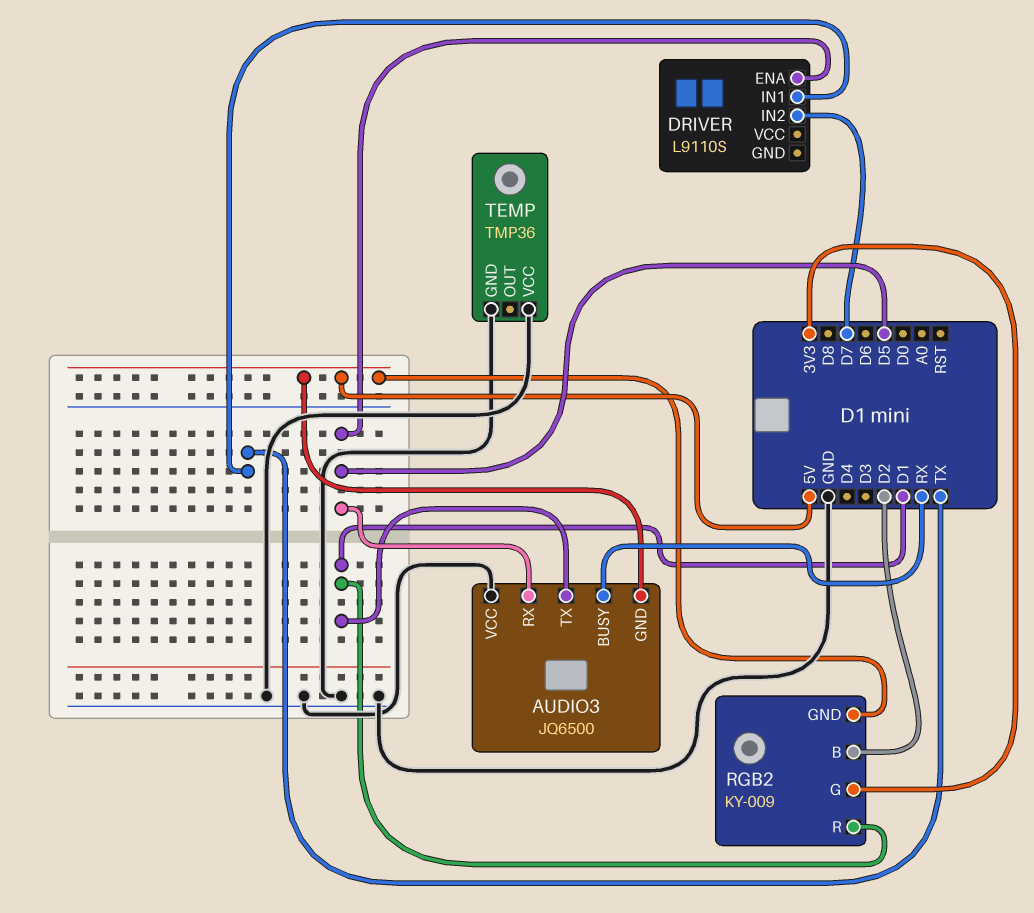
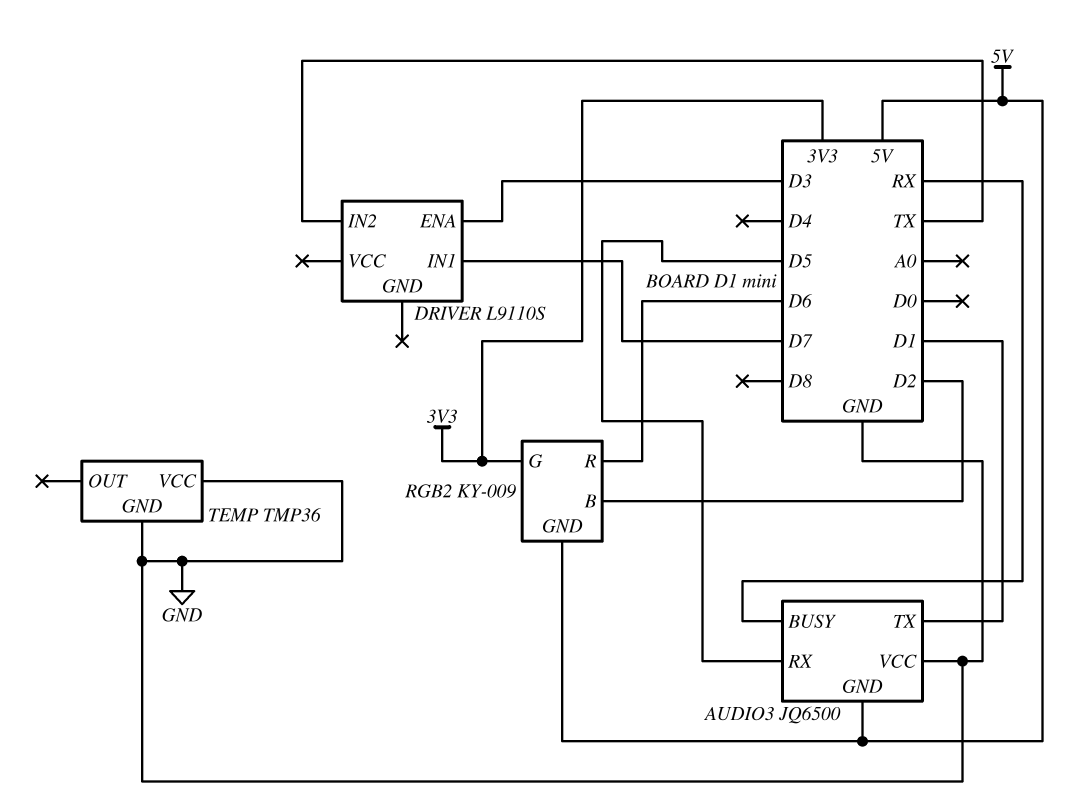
DRIVER pin ENA: D5 -> D3
DRIVER pin IN1: TX -> D7
DRIVER pin IN2: D7 -> TX
RGB2 pin R: D1 -> D6

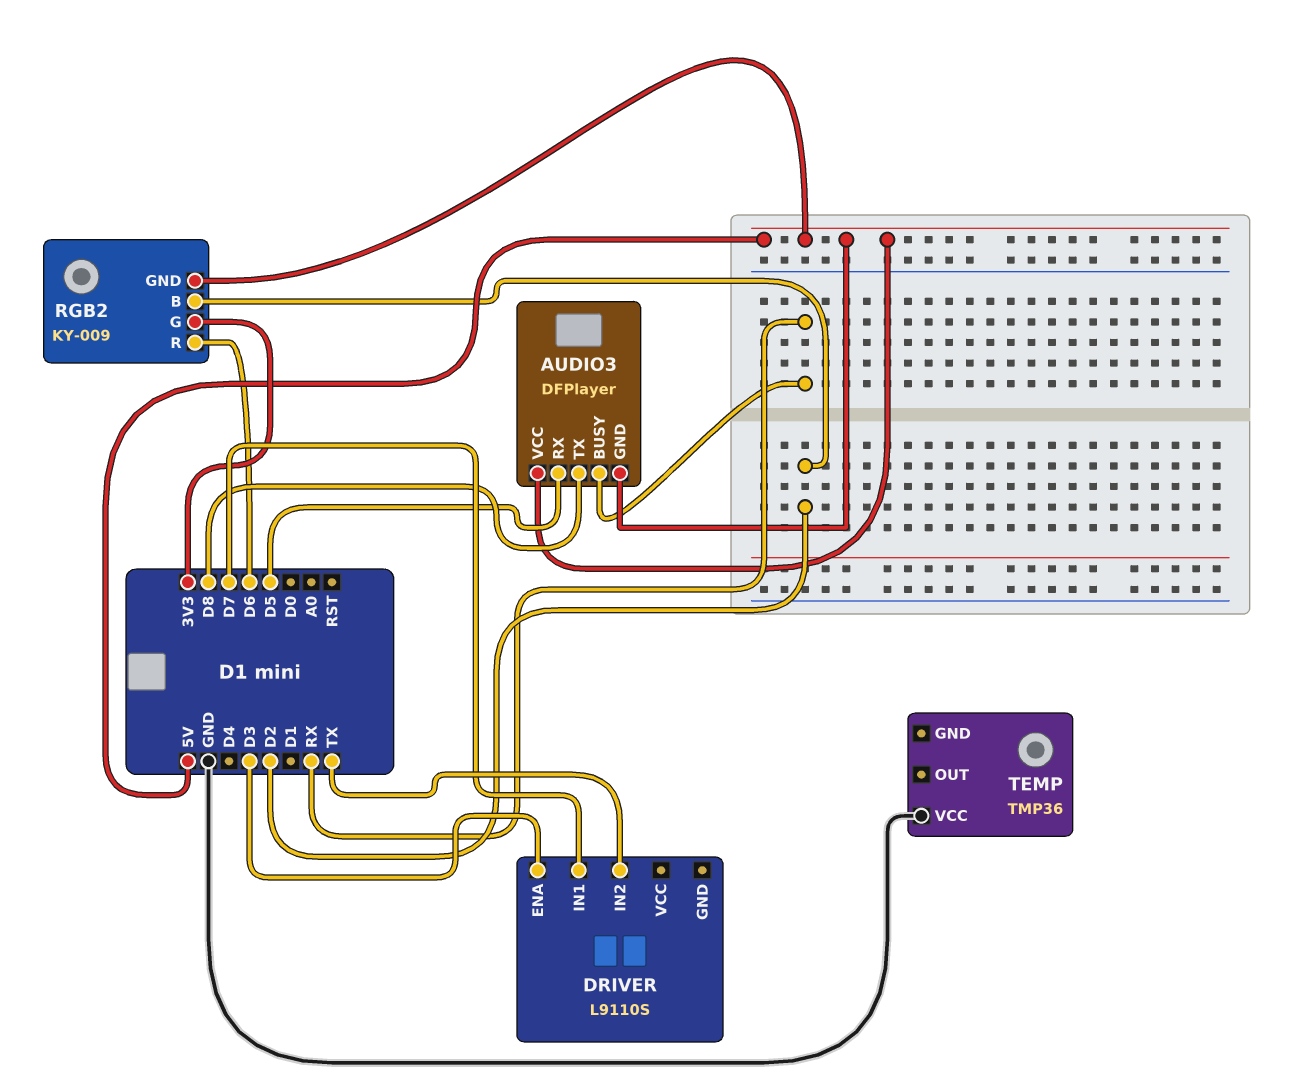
AUDIO3: JQ6500 -> DFPlayer
AUDIO3 pin TX: D1 -> D8
AUDIO3 pin VCC: GND -> 5V
TEMP pin GND: GND -> none

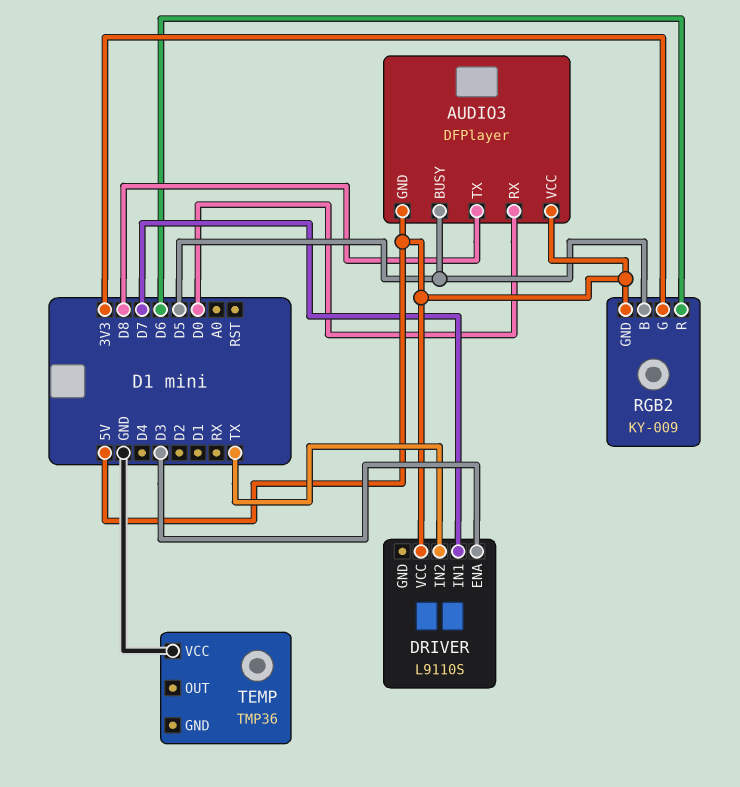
AUDIO3 pin BUSY: RX -> D5
AUDIO3 pin RX: D5 -> D0
DRIVER pin VCC: none -> 5V
RGB2 pin B: D2 -> D5

